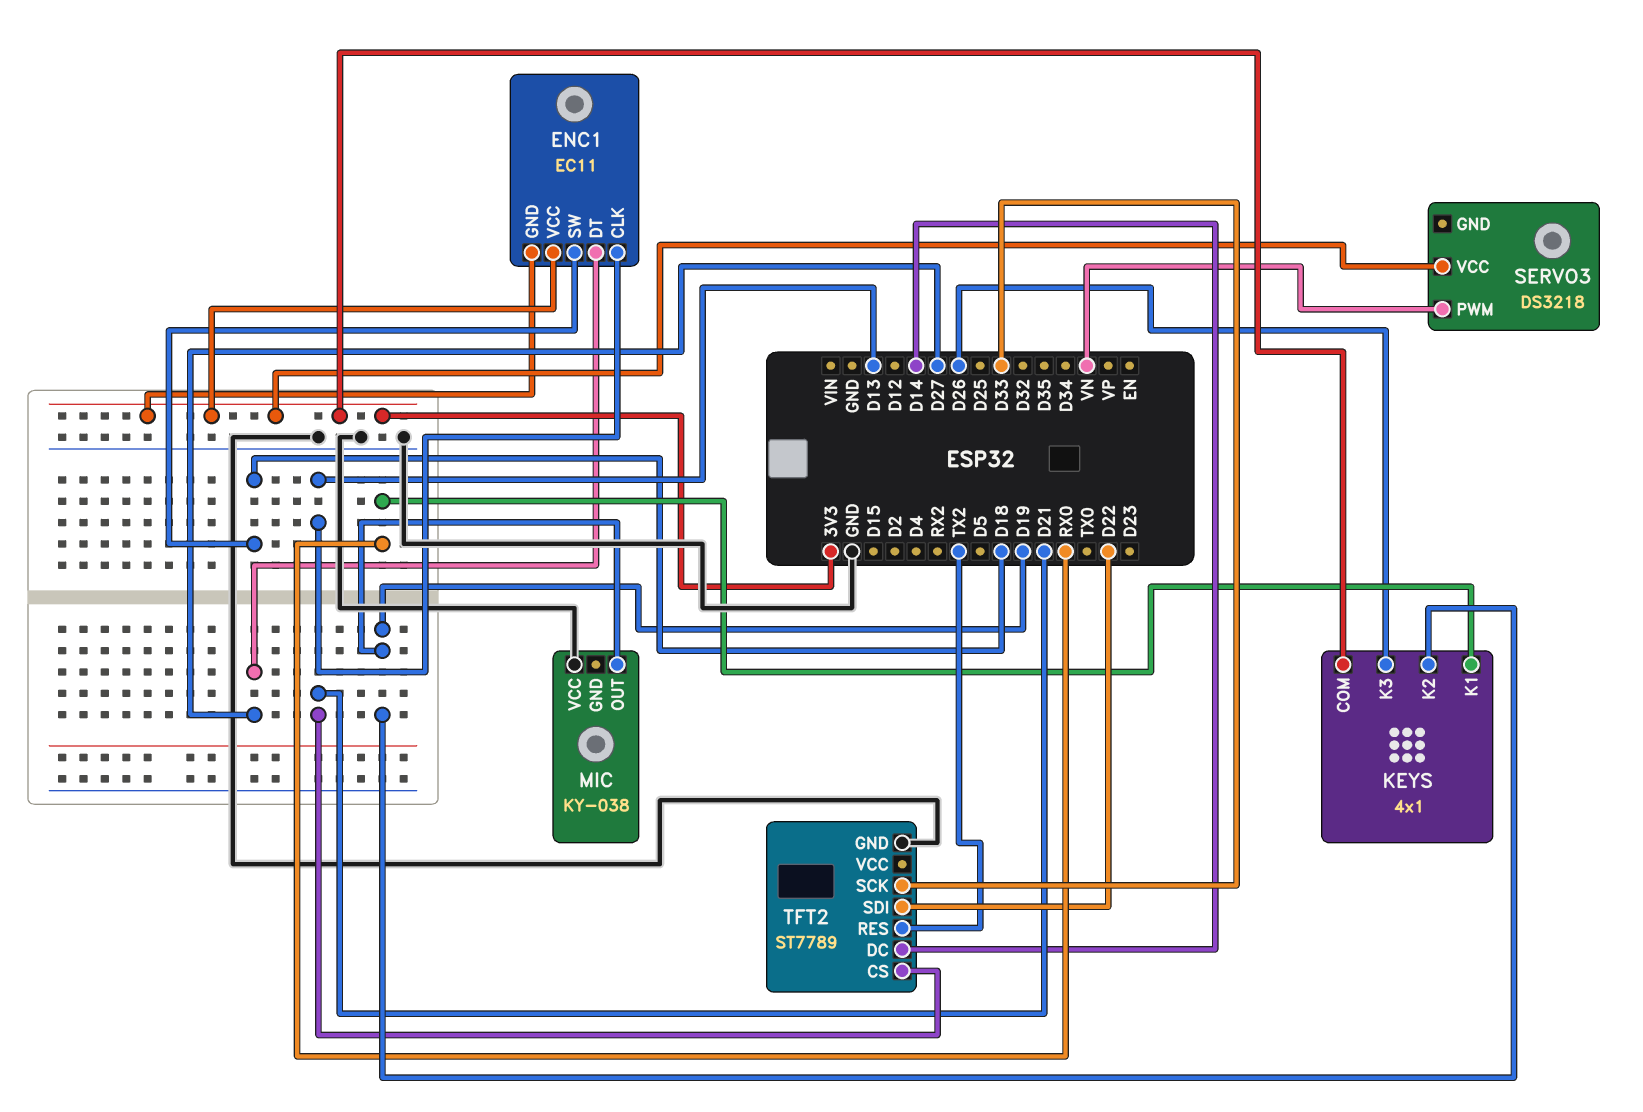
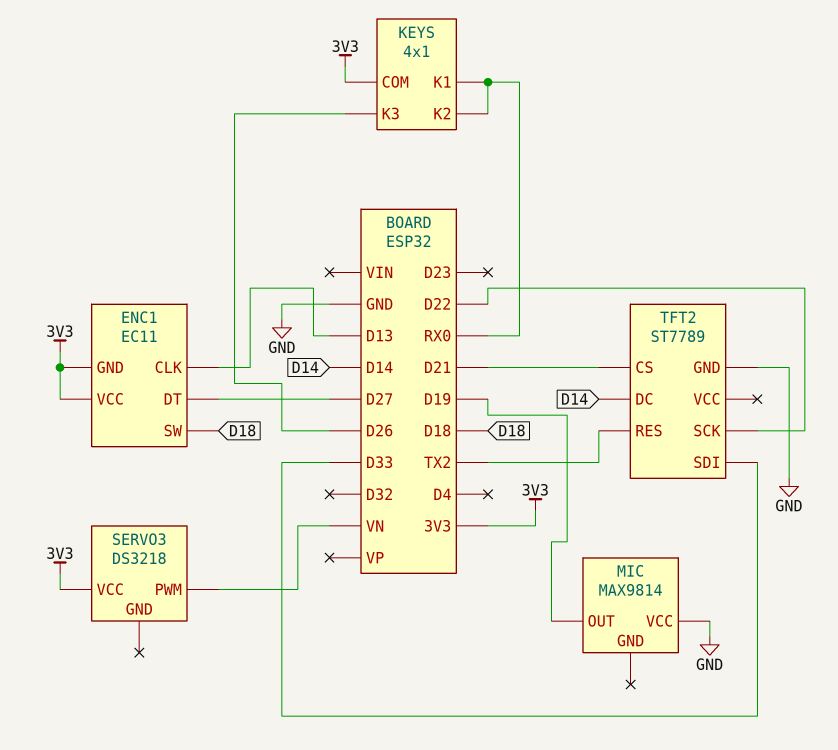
KEYS pin K2: D19 -> RX0
MIC: KY-038 -> MAX9814
TFT2 pin SCK: D33 -> D22
TFT2 pin SDI: D22 -> D33

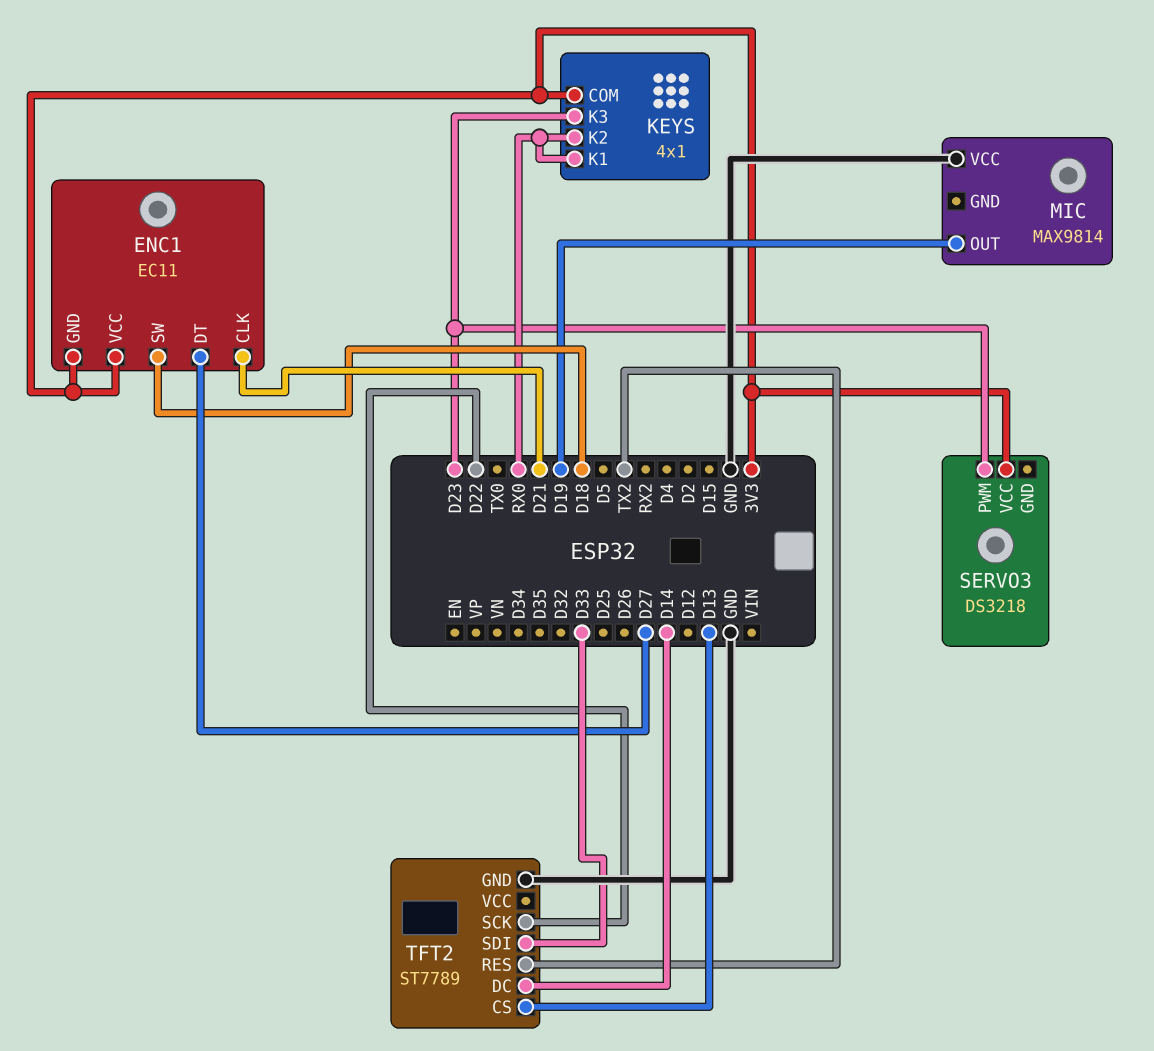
ENC1 pin CLK: D13 -> D21
KEYS pin K3: D26 -> D23
SERVO3 pin PWM: VN -> D23
TFT2 pin CS: D21 -> D13

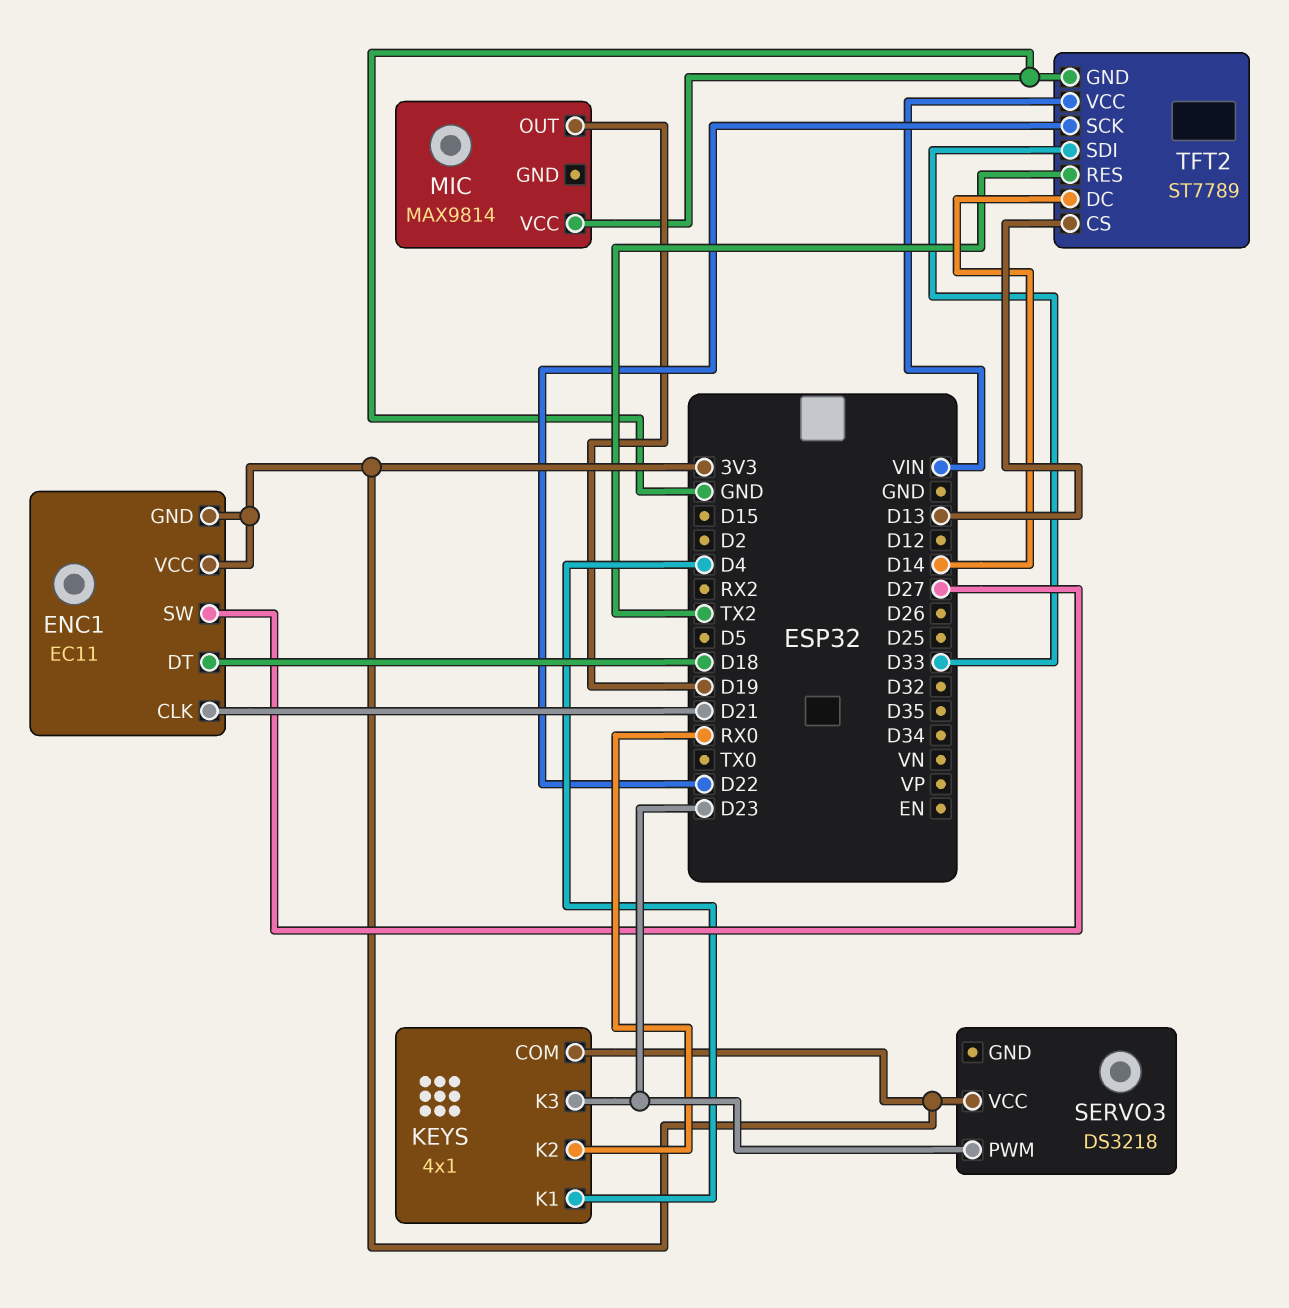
ENC1 pin DT: D27 -> D18
ENC1 pin SW: D18 -> D27
KEYS pin K1: RX0 -> D4
TFT2 pin VCC: none -> VIN

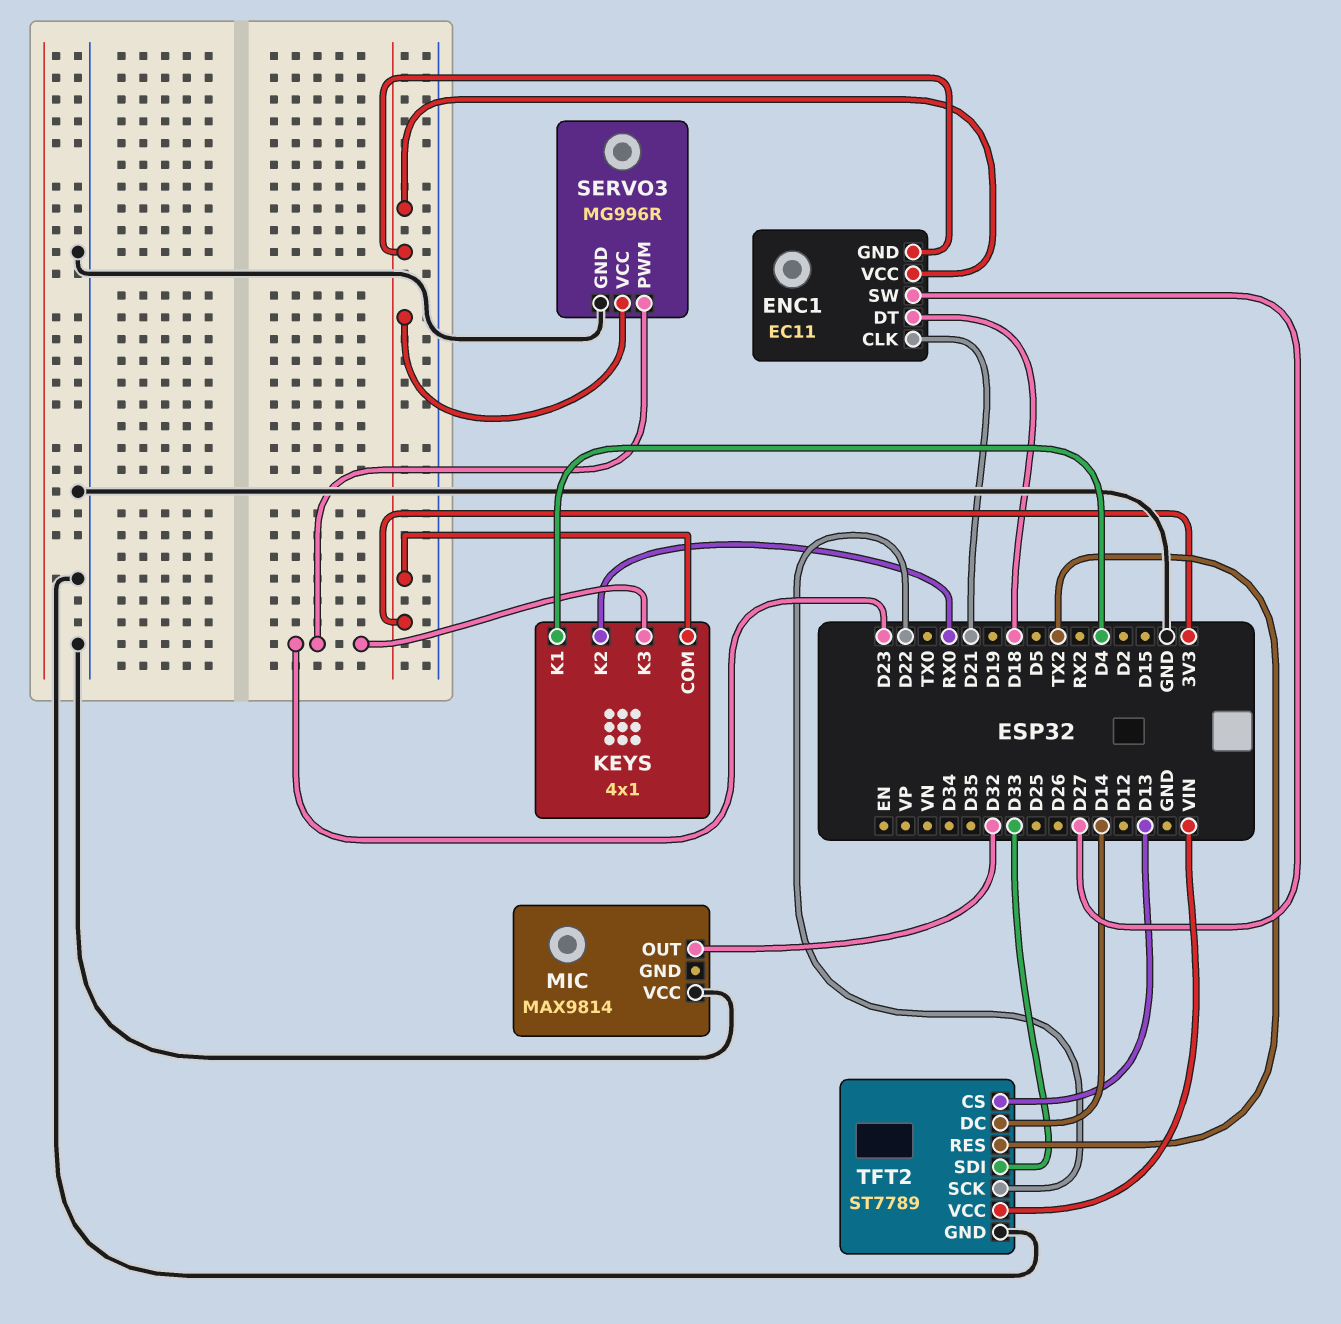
MIC pin OUT: D19 -> D32
SERVO3: DS3218 -> MG996R
SERVO3 pin GND: none -> GND

